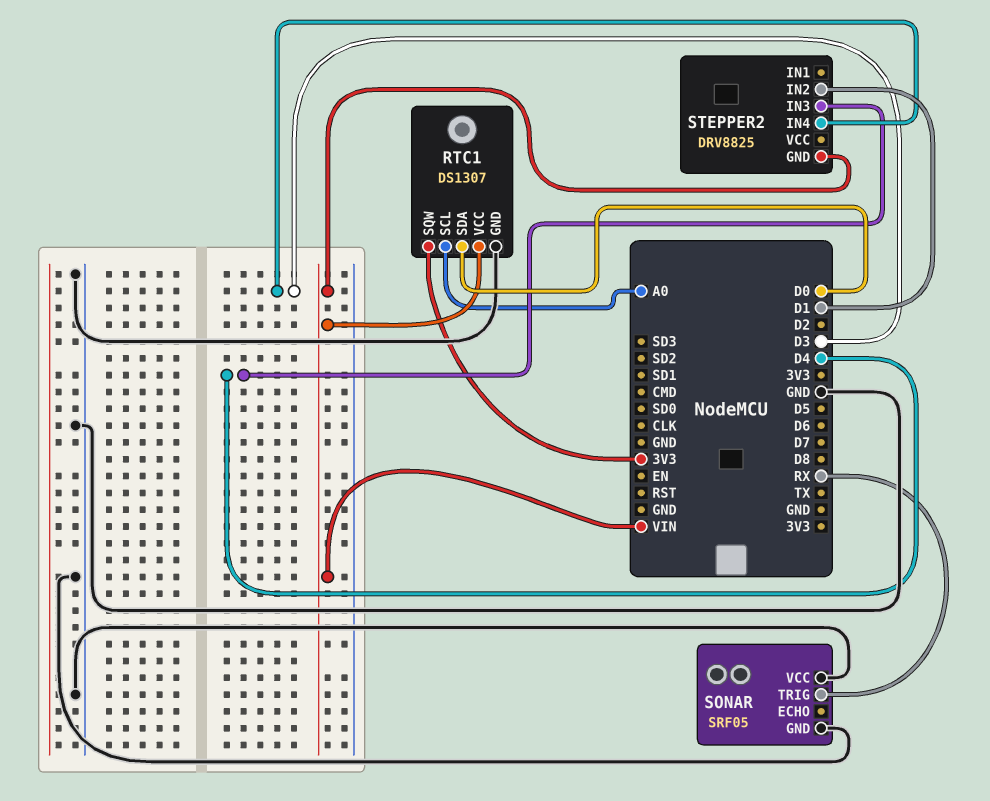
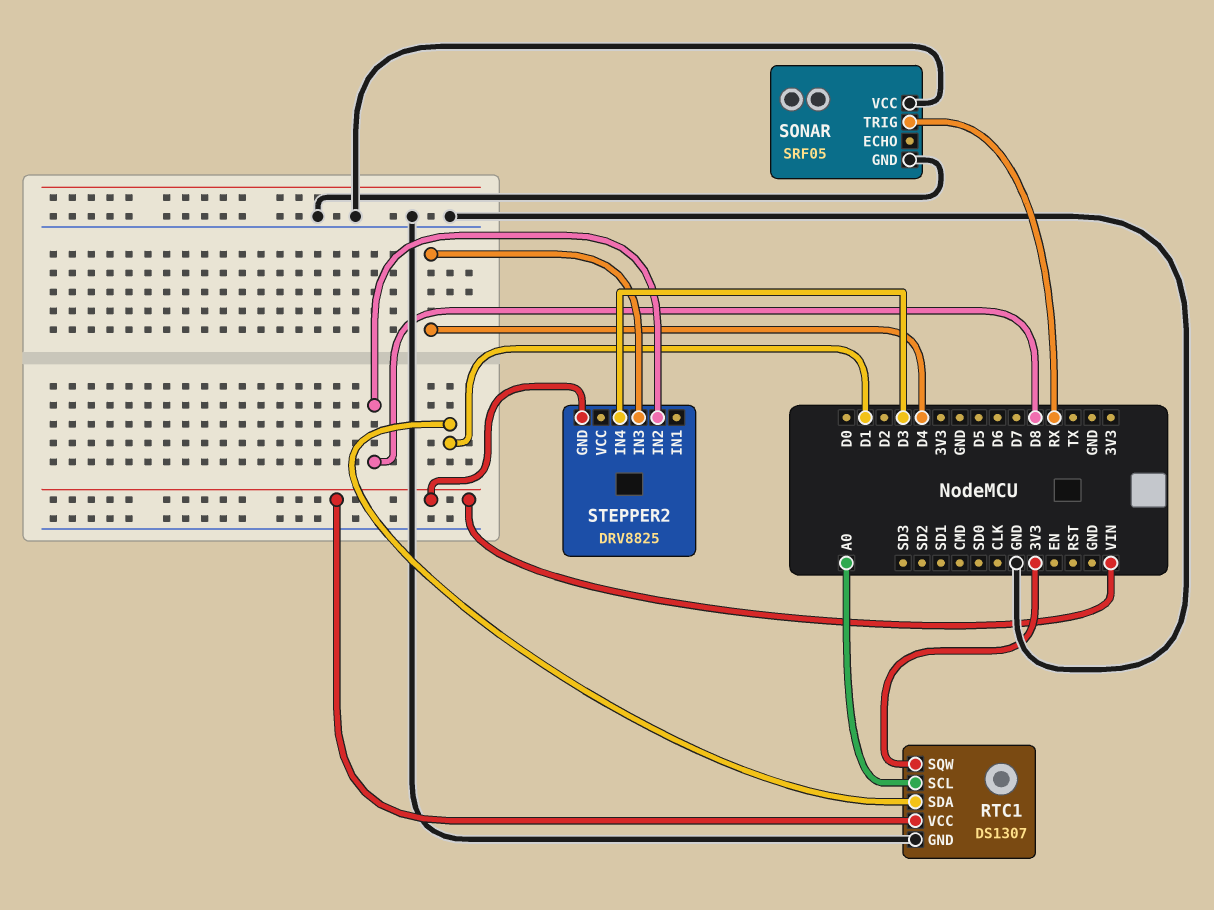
RTC1 pin SDA: D0 -> D1
STEPPER2 pin IN2: D1 -> D8

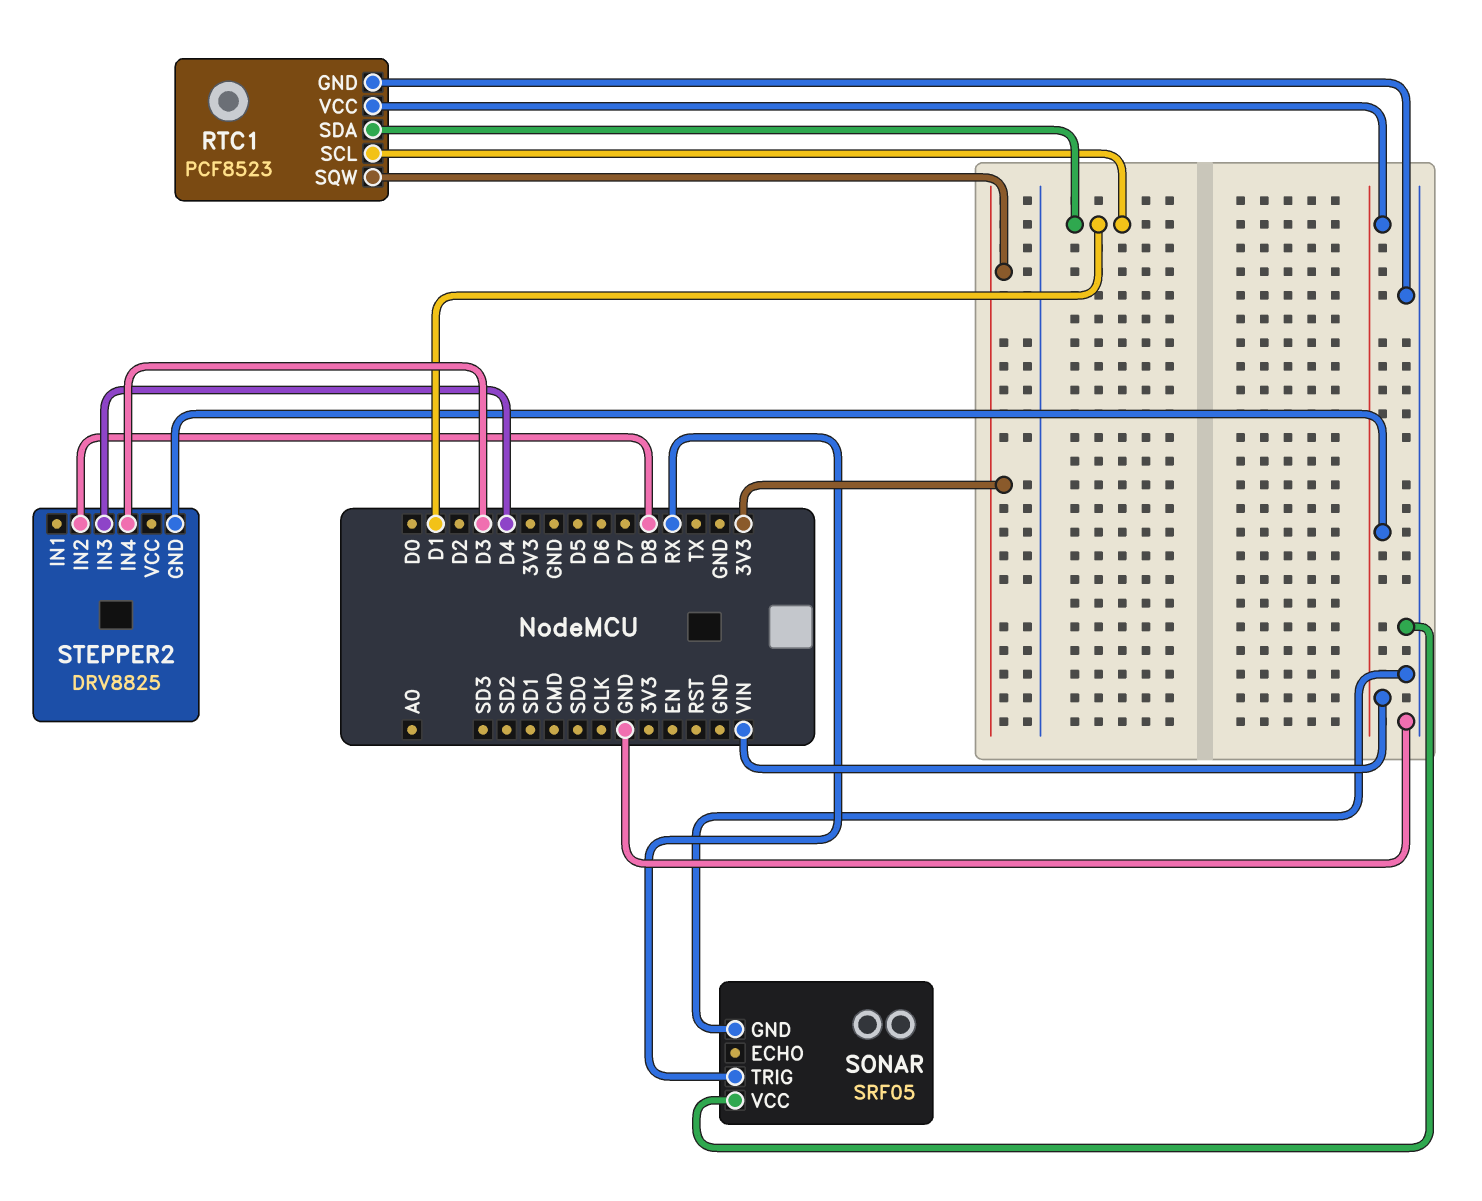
RTC1: DS1307 -> PCF8523
RTC1 pin SCL: A0 -> D1

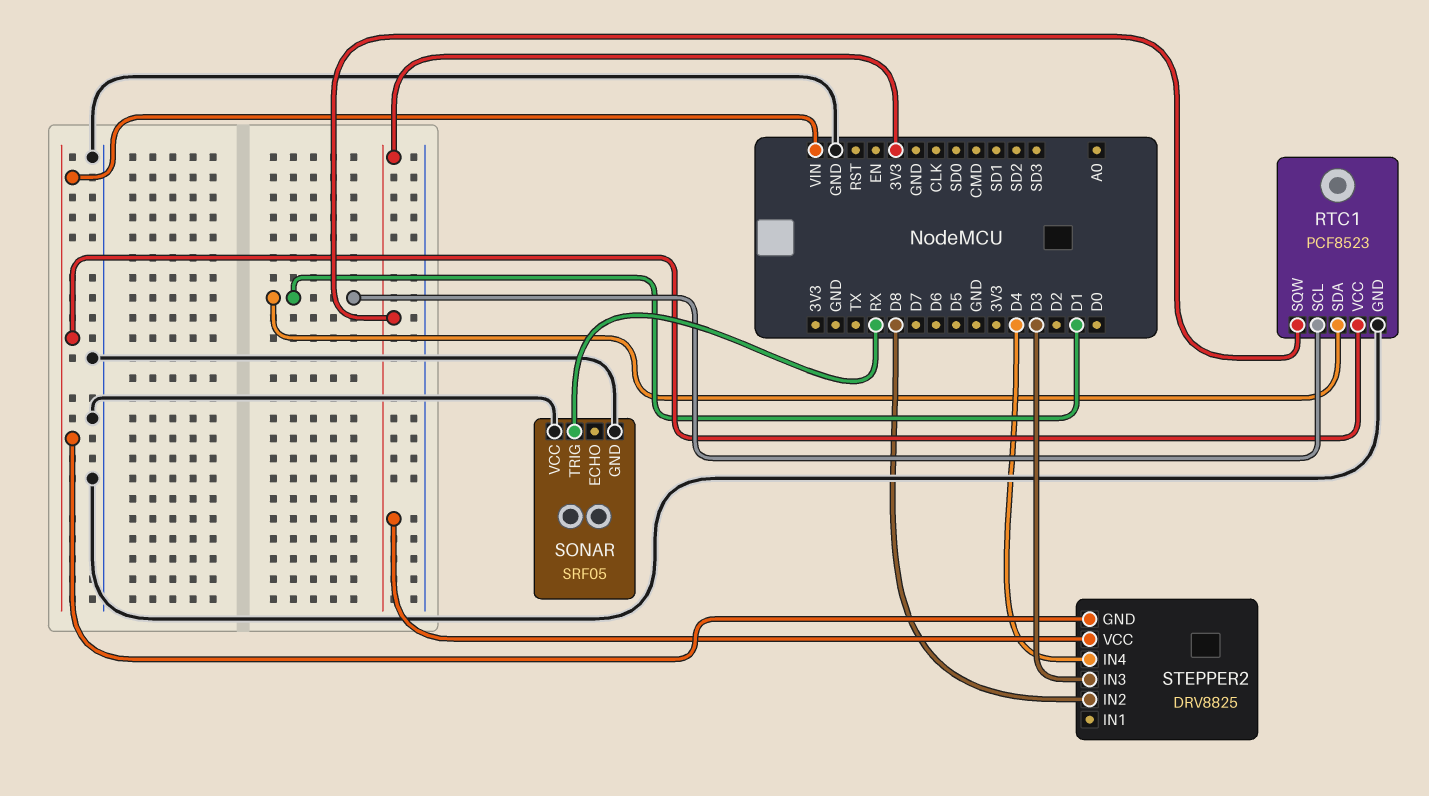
STEPPER2 pin IN3: D4 -> D3
STEPPER2 pin IN4: D3 -> D4
STEPPER2 pin VCC: none -> 3V3

